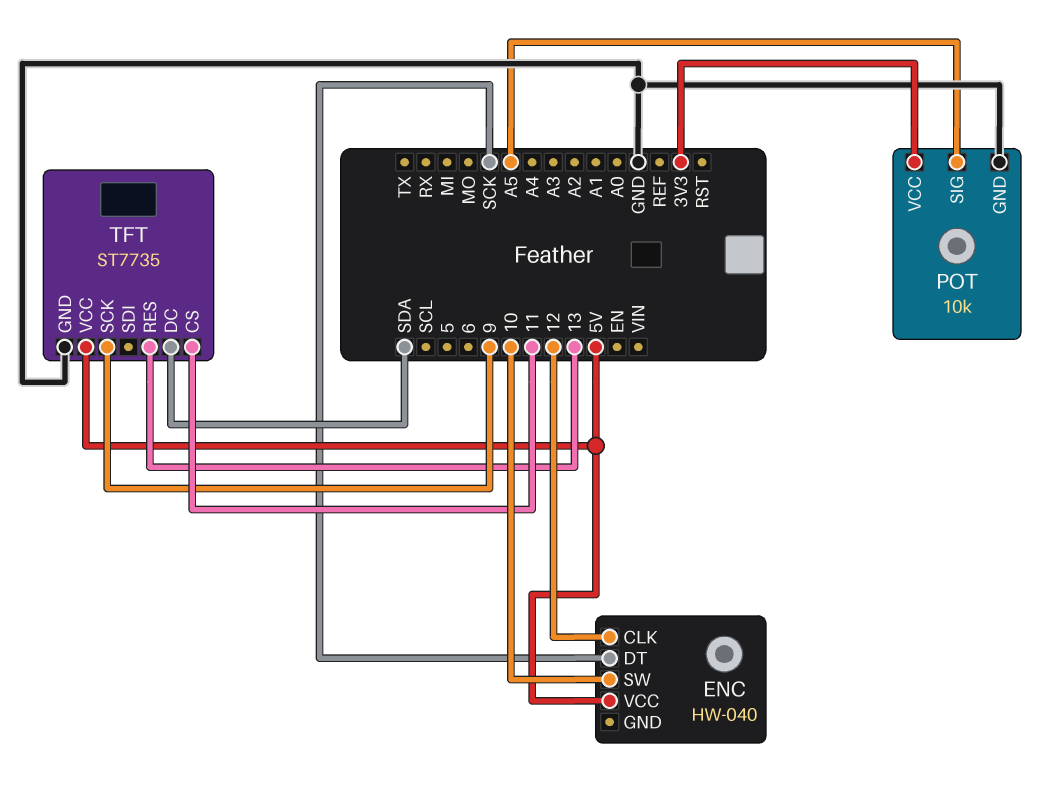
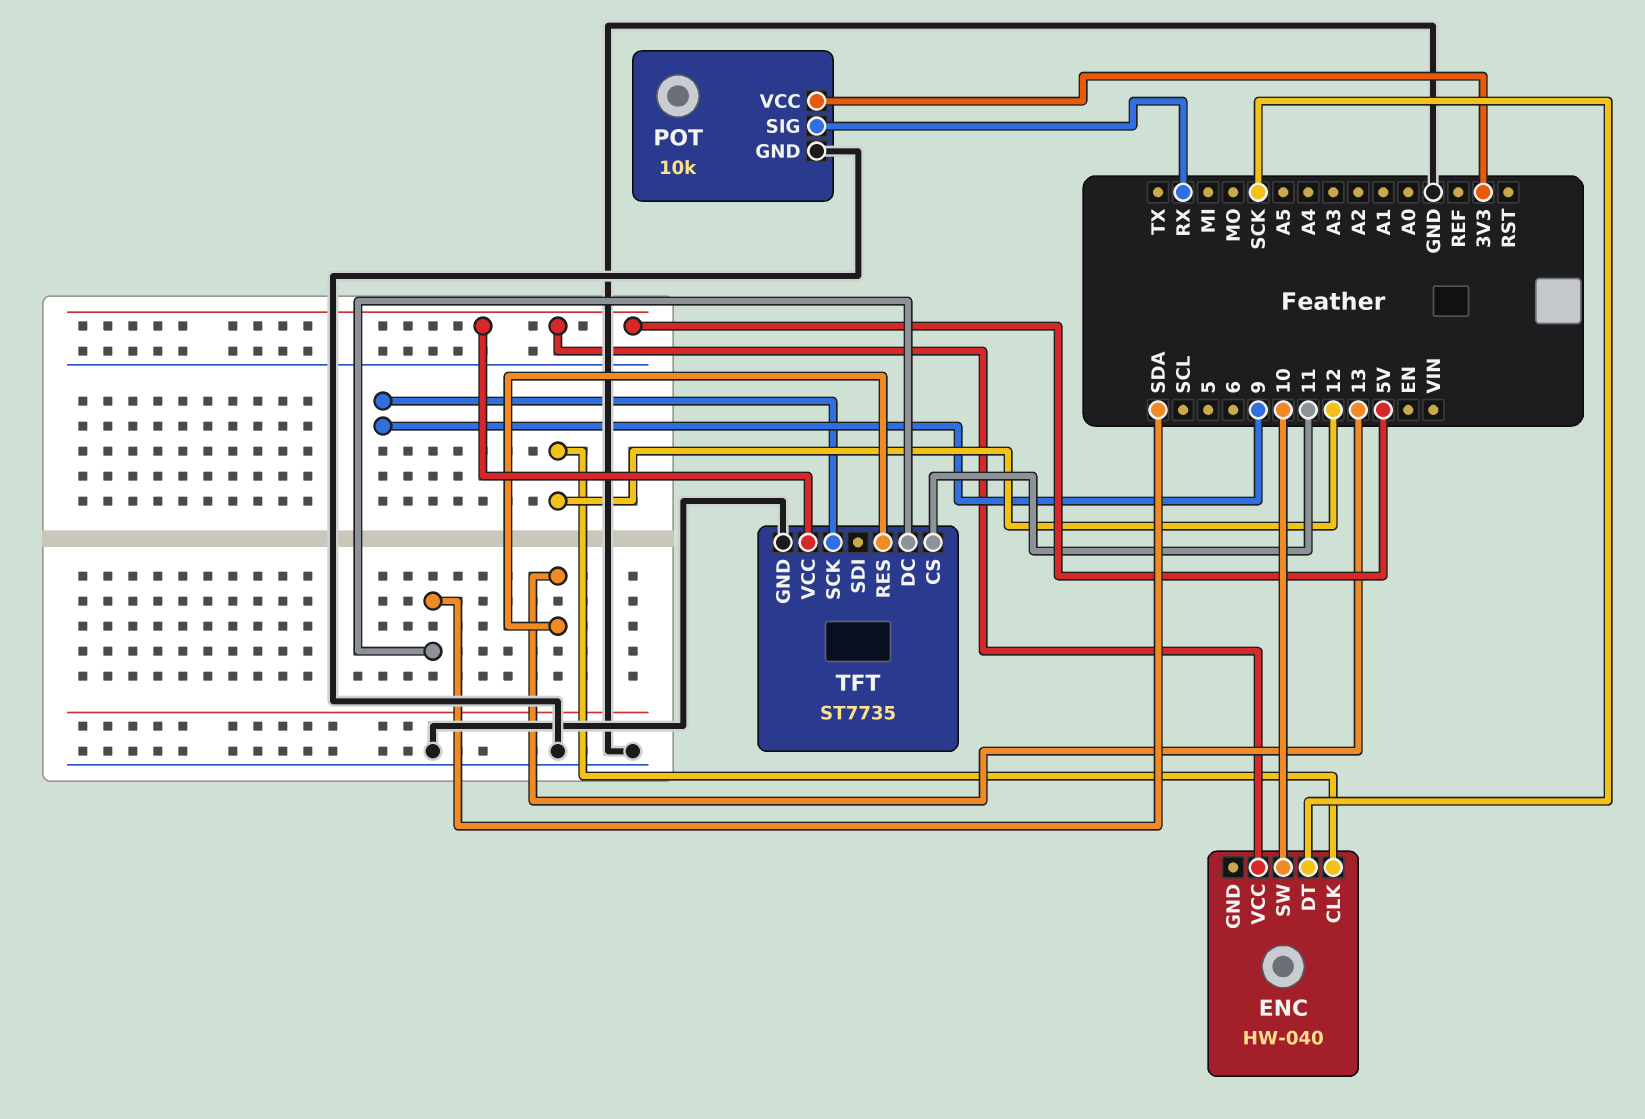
POT pin SIG: A5 -> RX

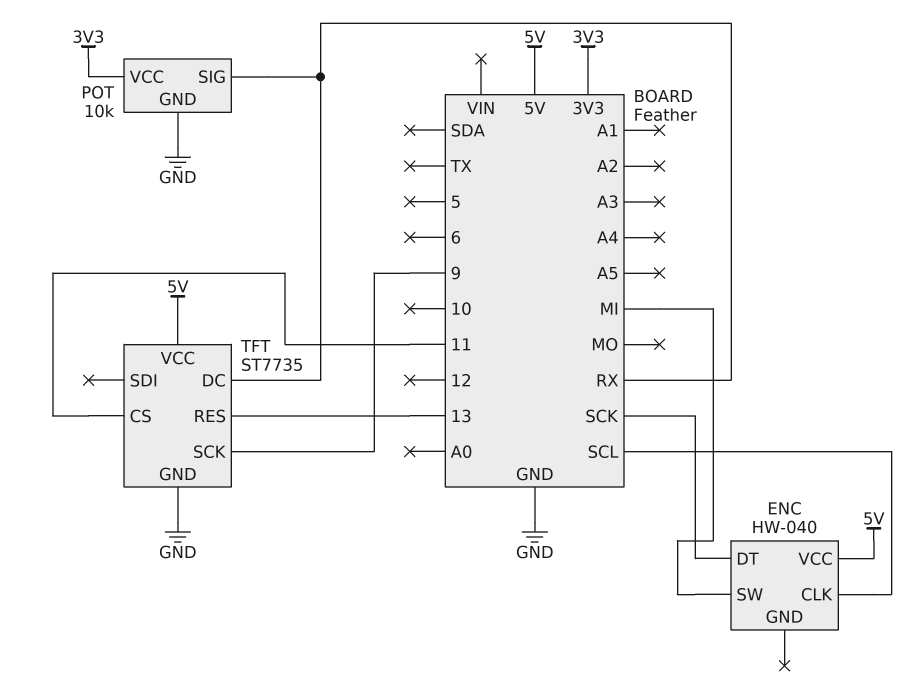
ENC pin CLK: 12 -> SCL
ENC pin SW: 10 -> MI
TFT pin DC: SDA -> RX

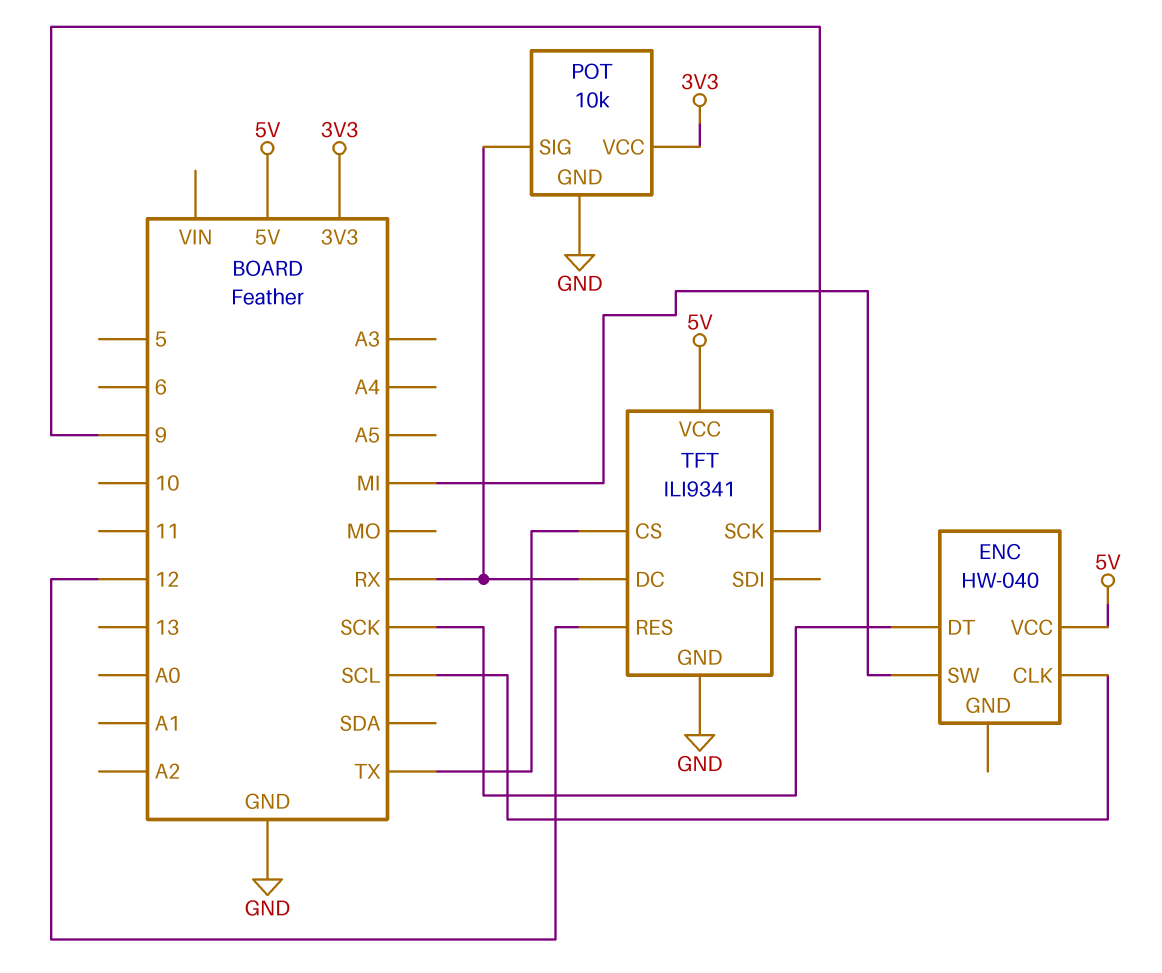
TFT: ST7735 -> ILI9341
TFT pin CS: 11 -> TX
TFT pin RES: 13 -> 12

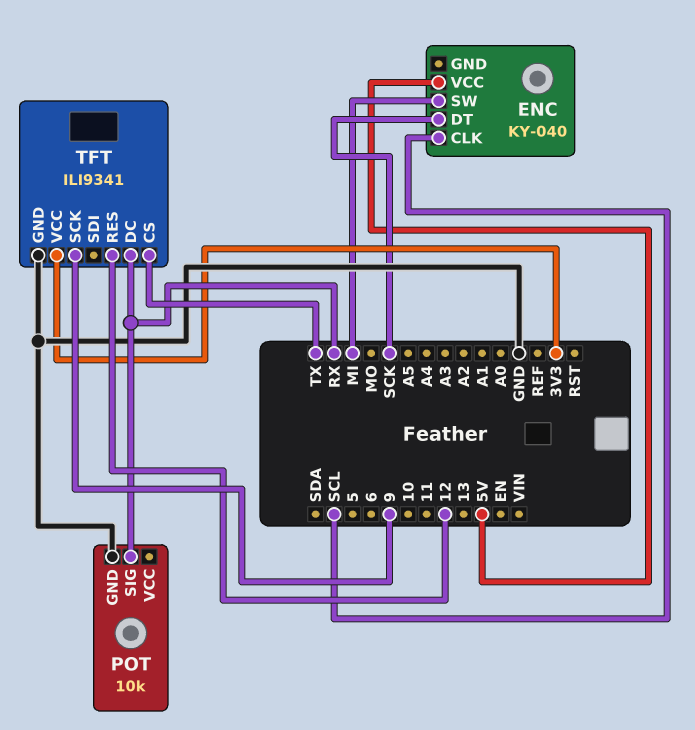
ENC: HW-040 -> KY-040
POT pin VCC: 3V3 -> none
TFT pin VCC: 5V -> 3V3

